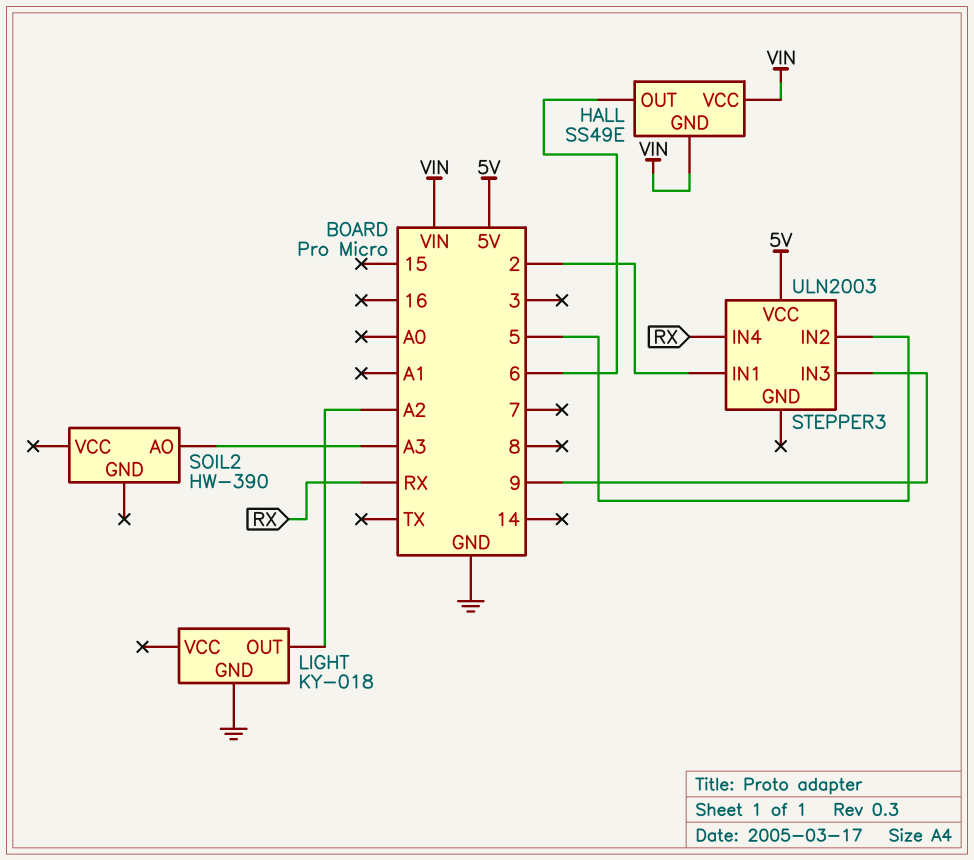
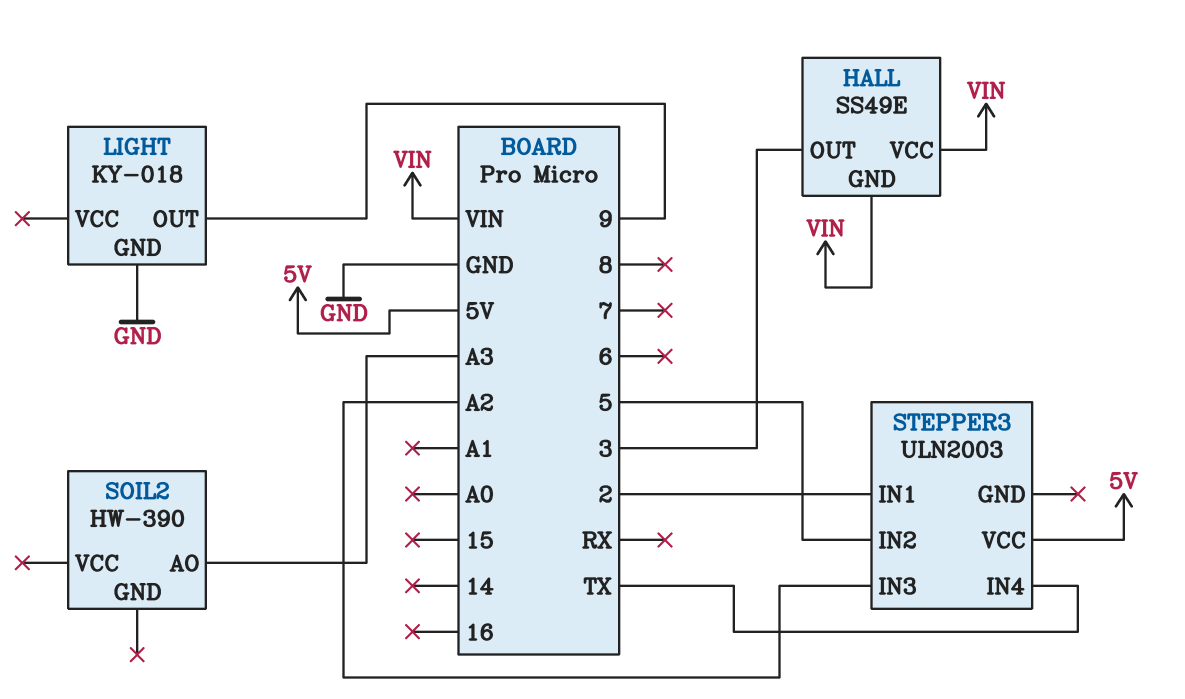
HALL pin OUT: 6 -> 3
LIGHT pin OUT: A2 -> 9
STEPPER3 pin IN3: 9 -> A2
STEPPER3 pin IN4: RX -> TX

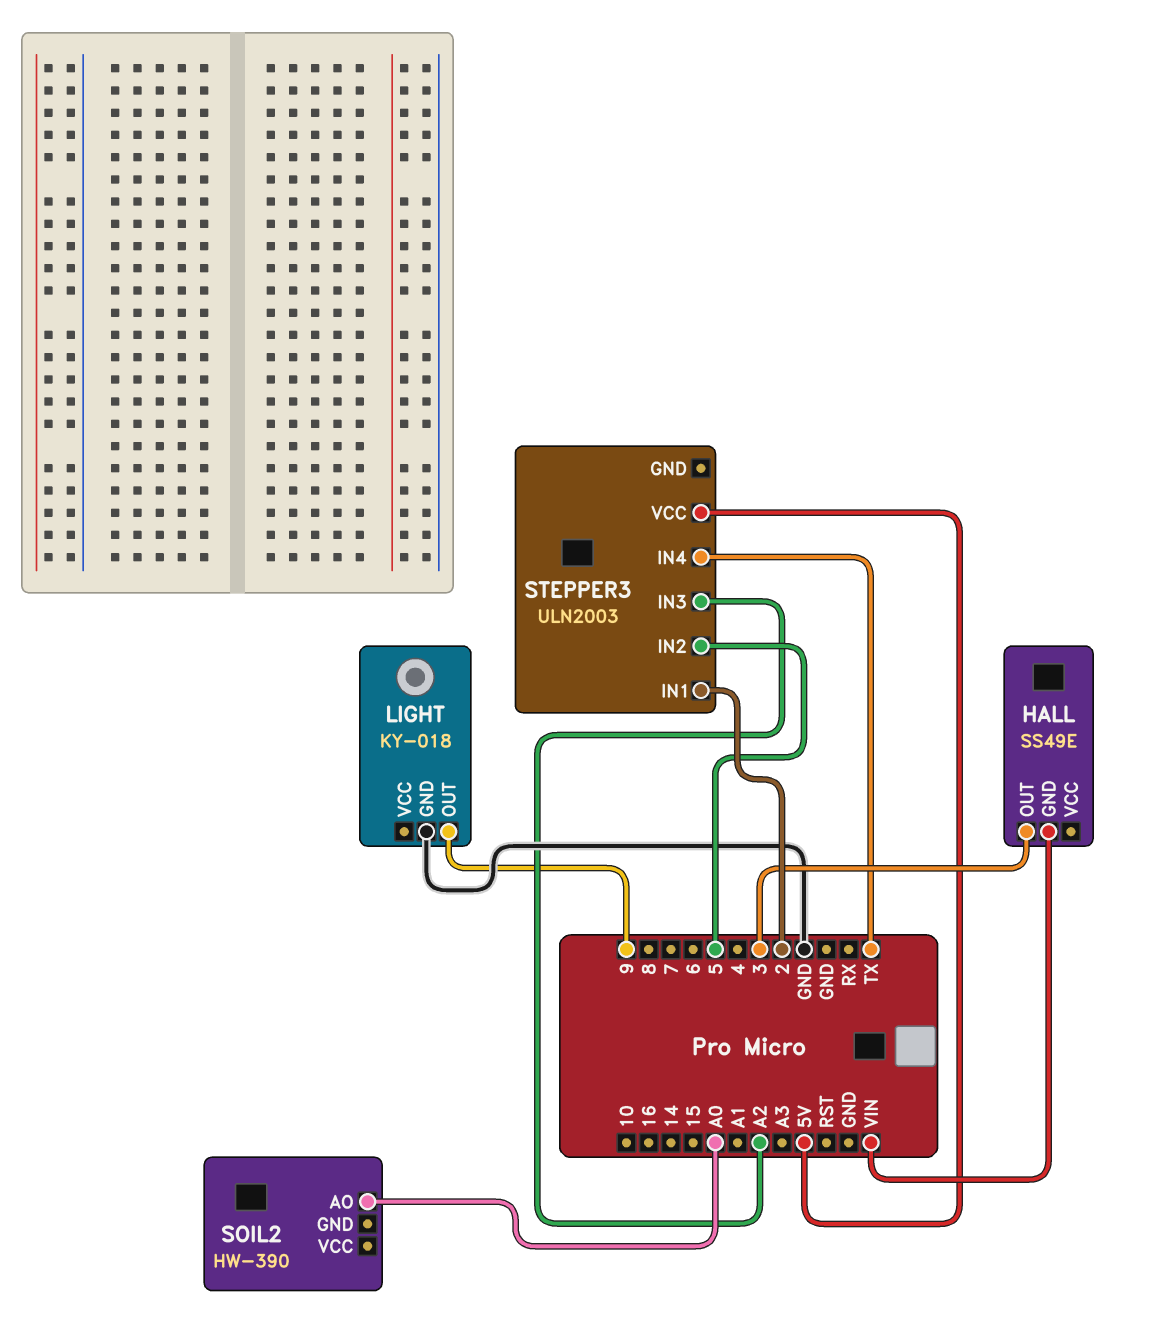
HALL pin VCC: VIN -> none
SOIL2 pin AO: A3 -> A0

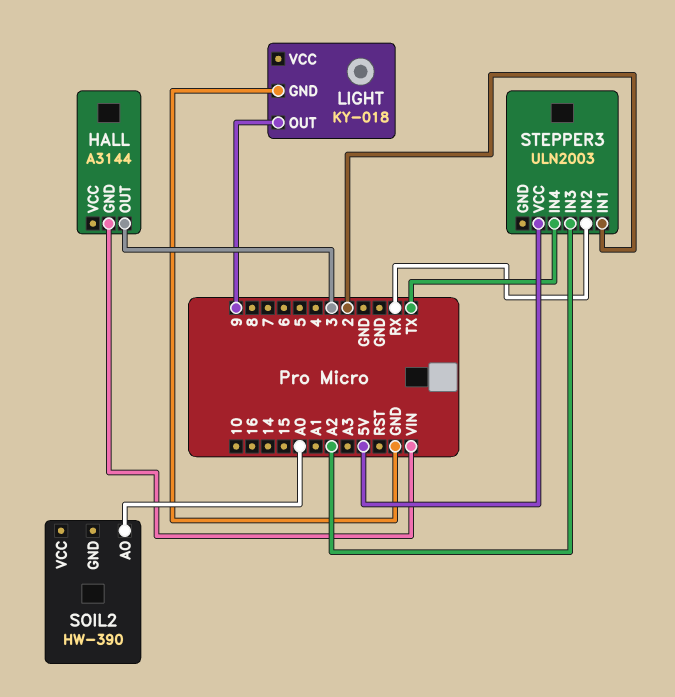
HALL: SS49E -> A3144
STEPPER3 pin IN2: 5 -> RX

